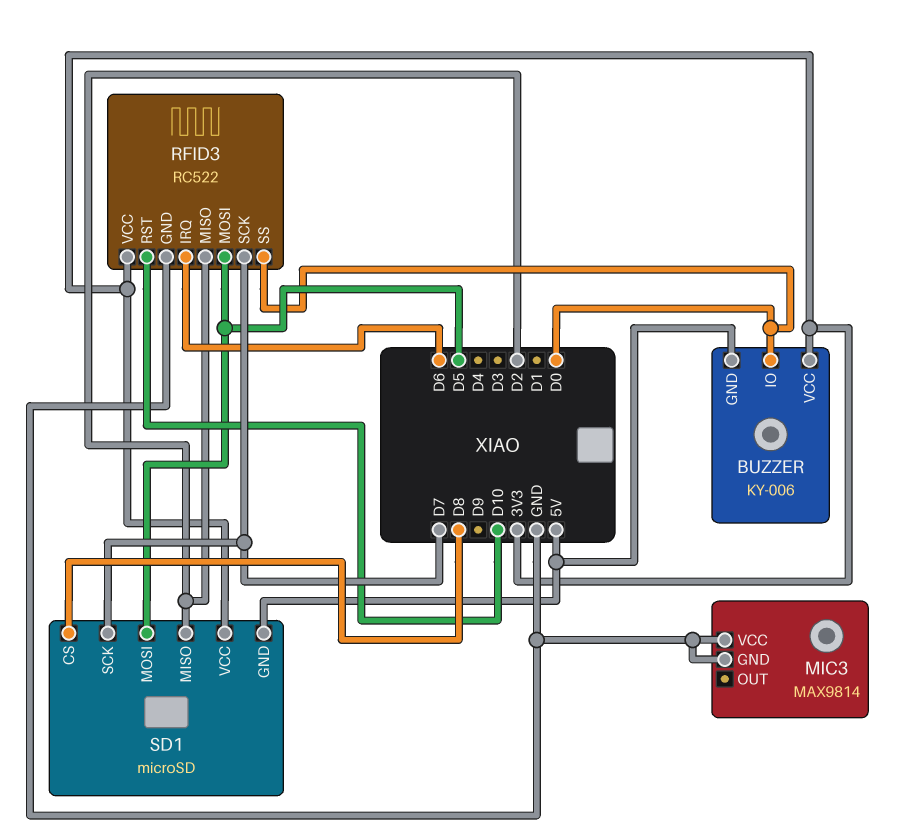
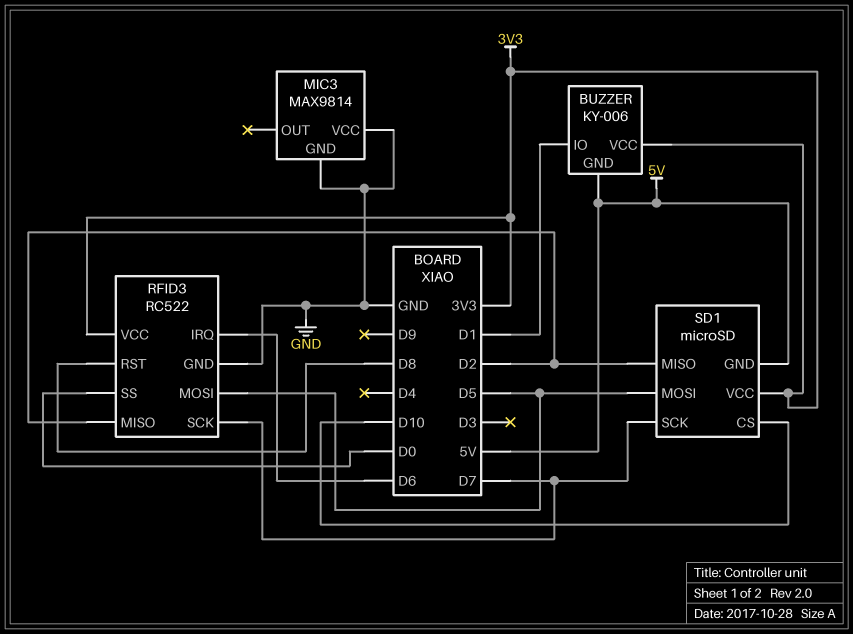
BUZZER pin IO: D0 -> D1
RFID3 pin RST: D10 -> D8
SD1 pin CS: D8 -> D10

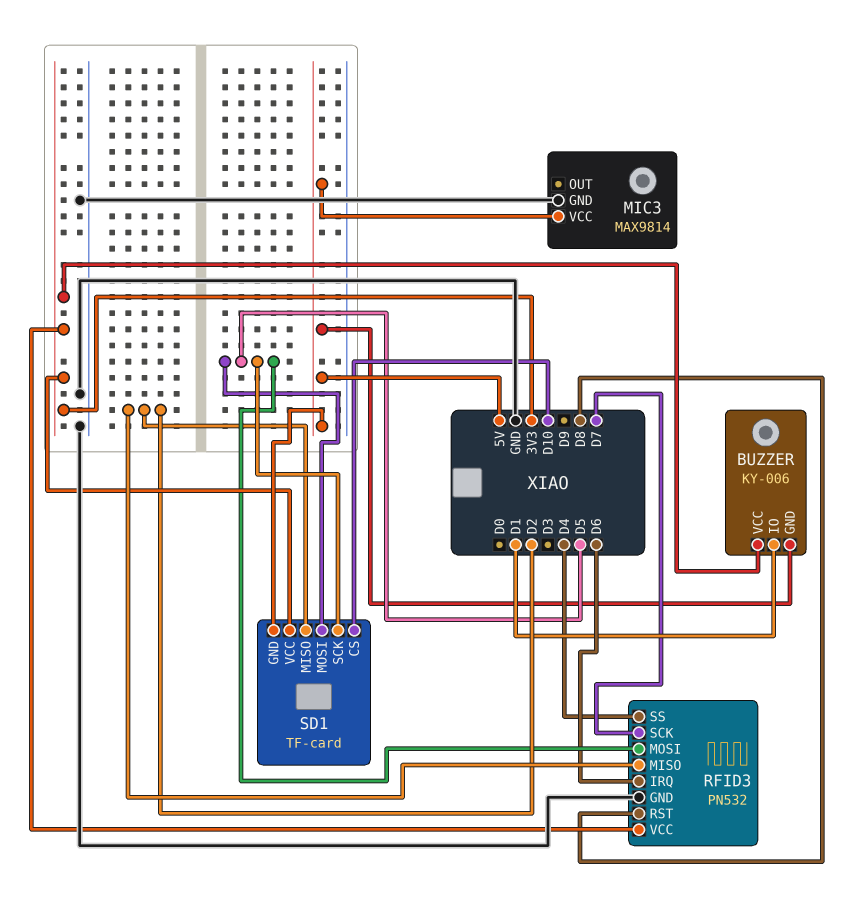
MIC3 pin VCC: GND -> 5V
RFID3: RC522 -> PN532
RFID3 pin SS: D0 -> D4
SD1: microSD -> TF-card
SD1 pin SCK: D7 -> D5

